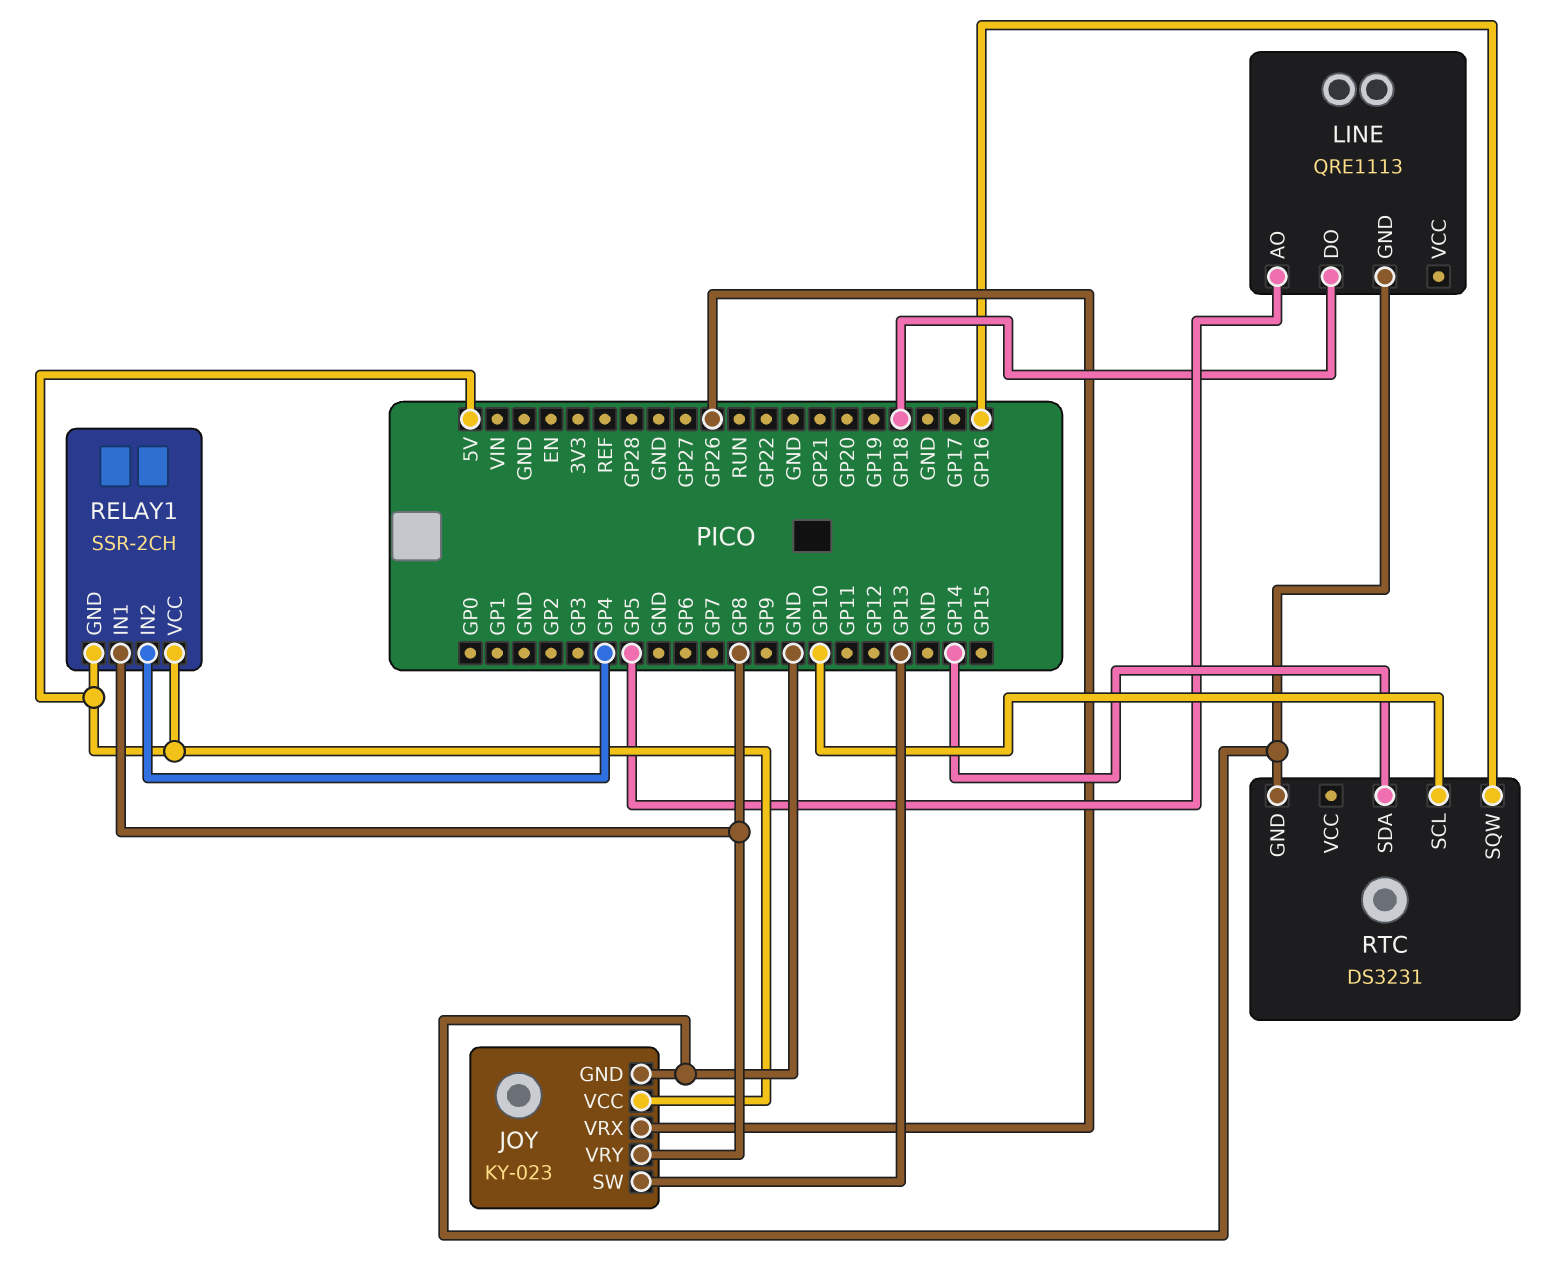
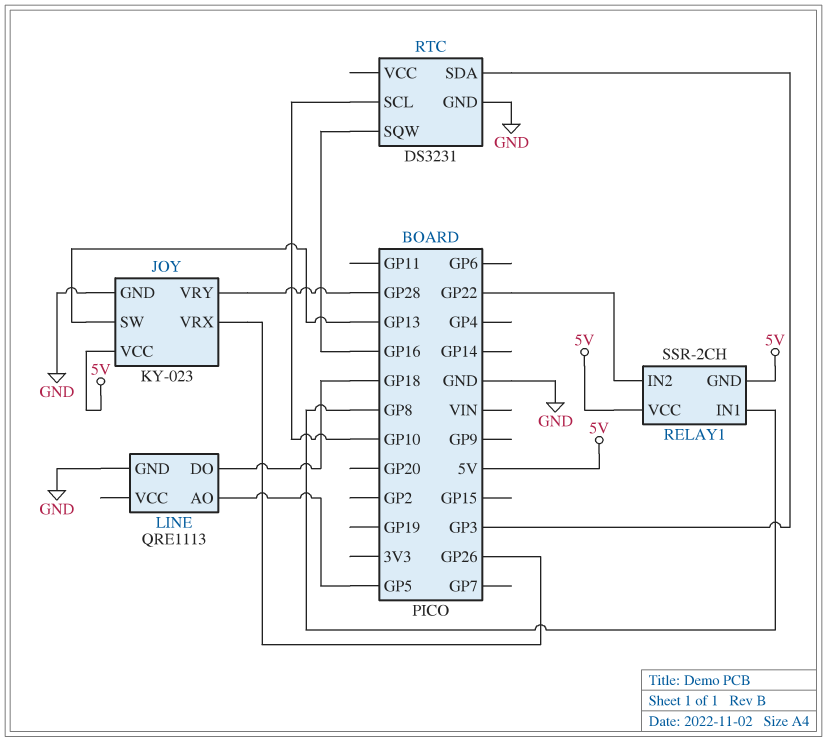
JOY pin VRY: GP8 -> GP28
RELAY1 pin IN2: GP4 -> GP22
RTC pin SDA: GP14 -> GP3

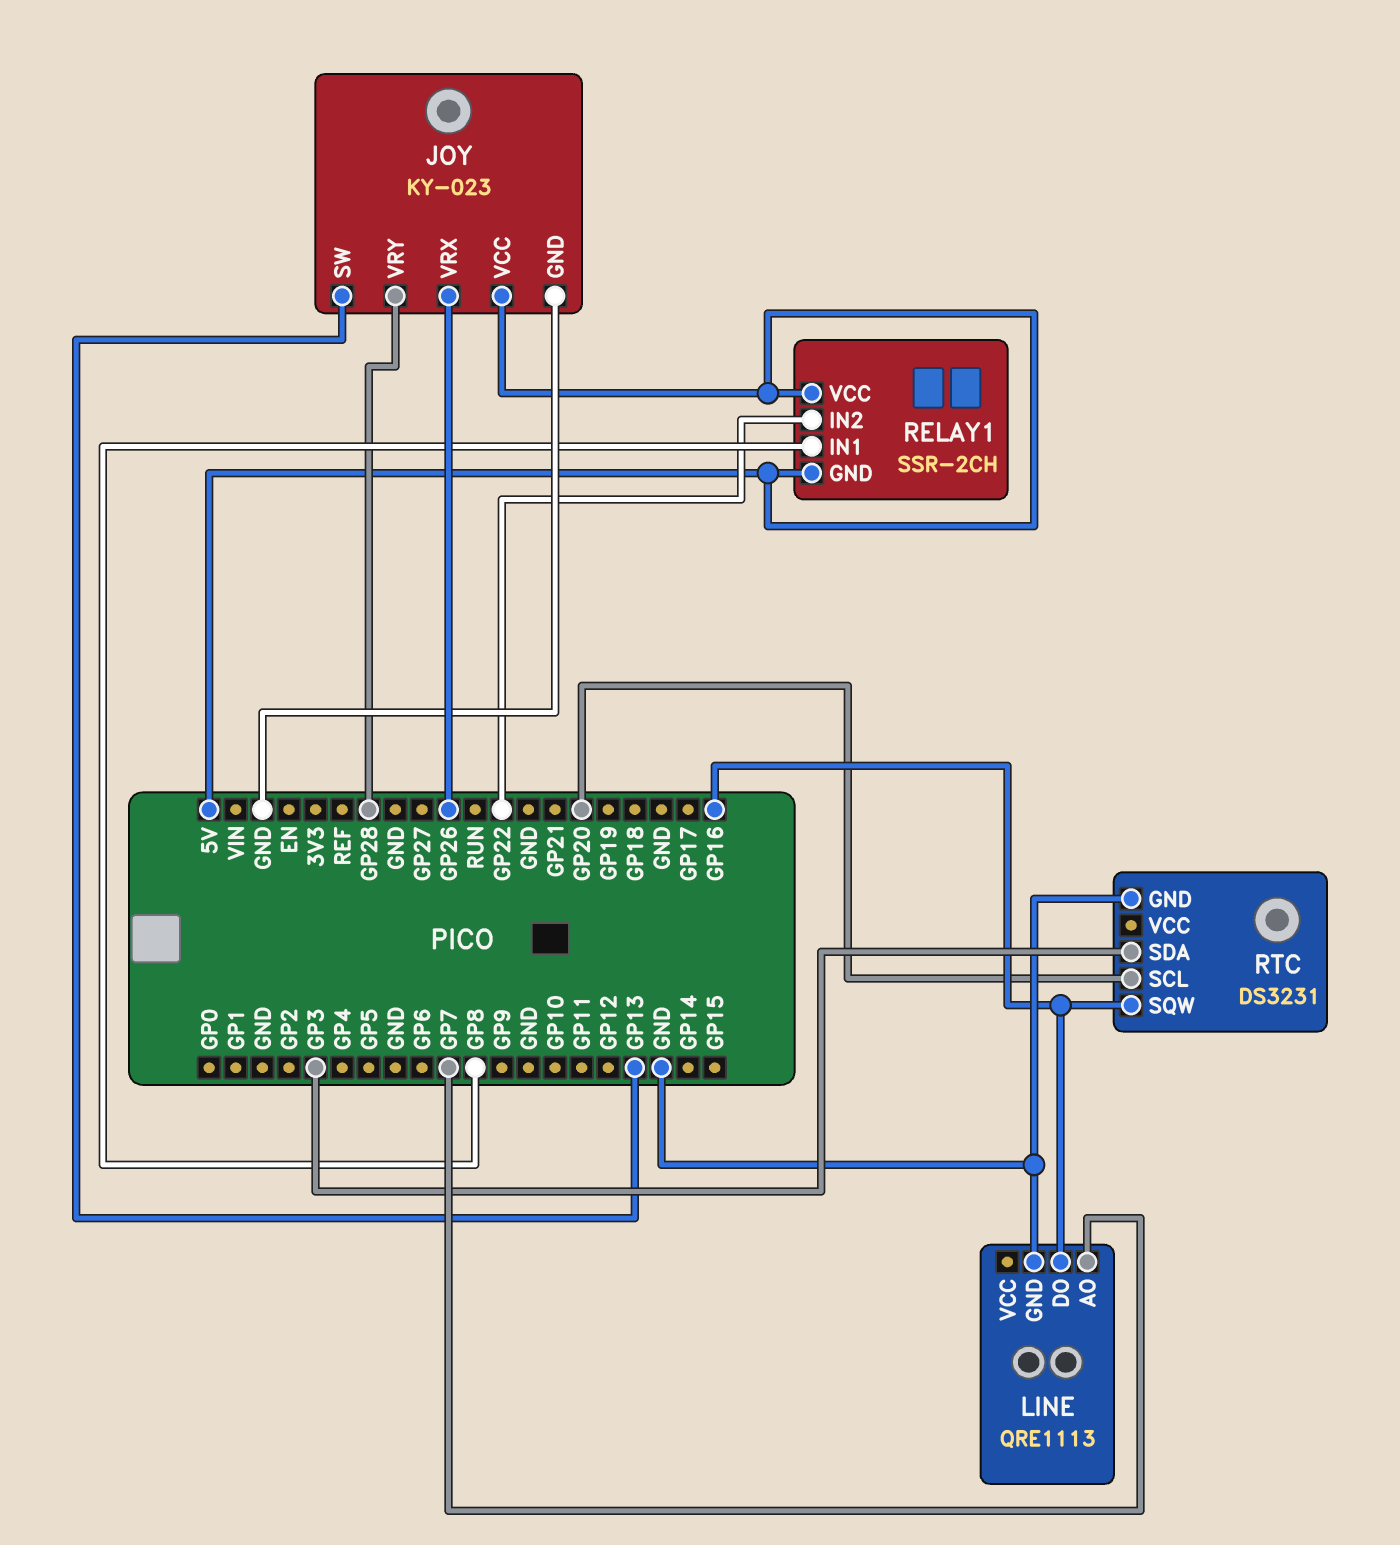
LINE pin AO: GP5 -> GP7
LINE pin DO: GP18 -> GP16
RTC pin SCL: GP10 -> GP20

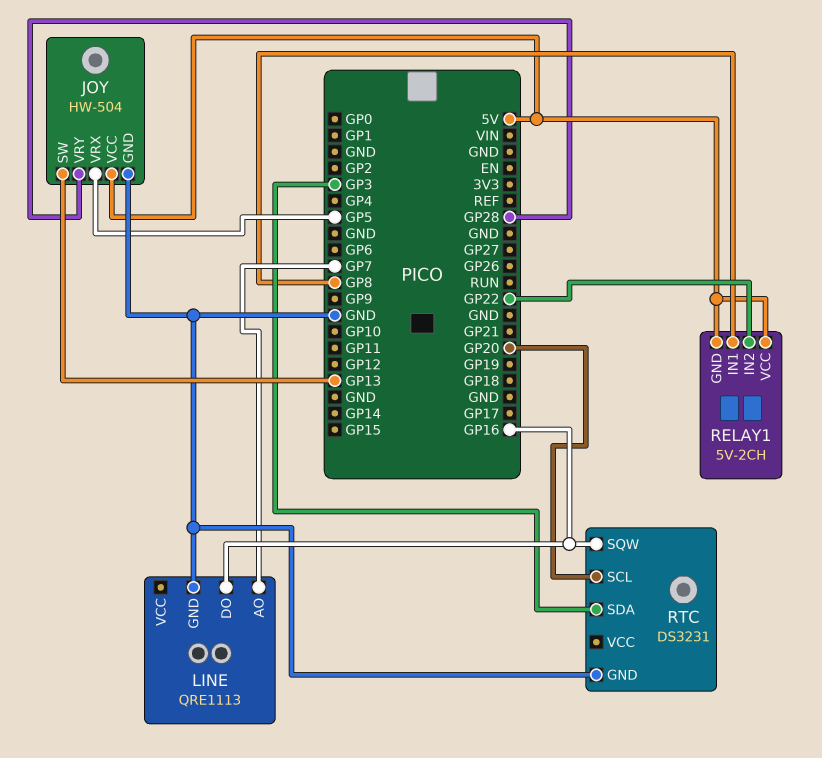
JOY: KY-023 -> HW-504
JOY pin VRX: GP26 -> GP5
RELAY1: SSR-2CH -> 5V-2CH

